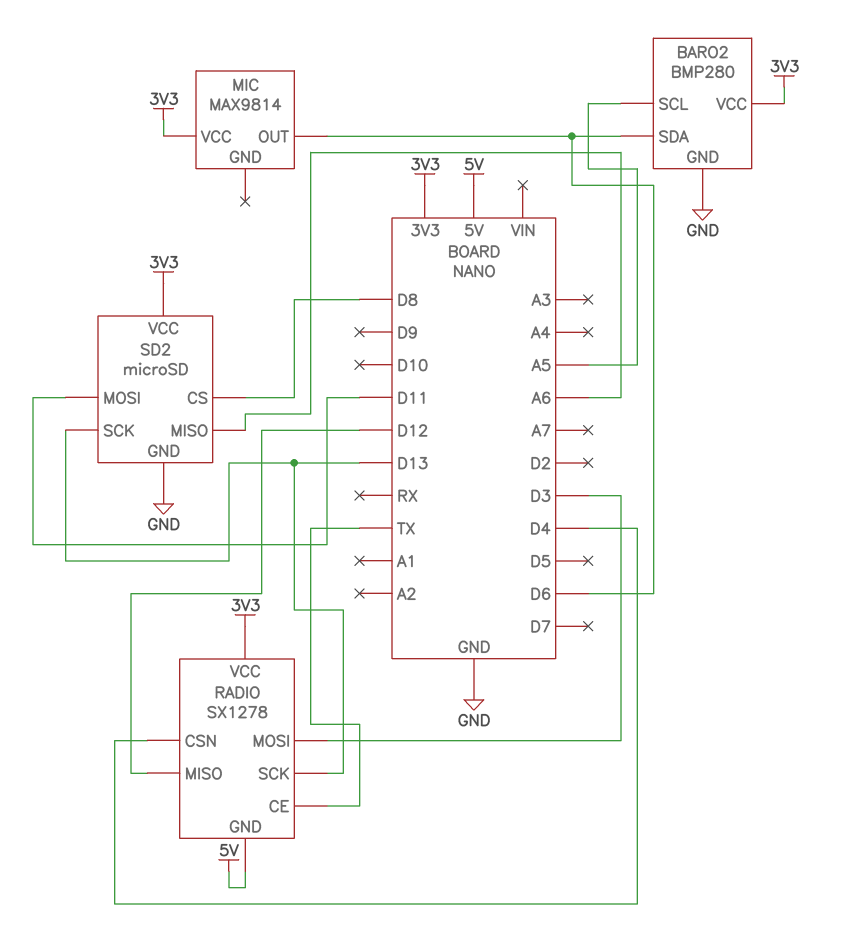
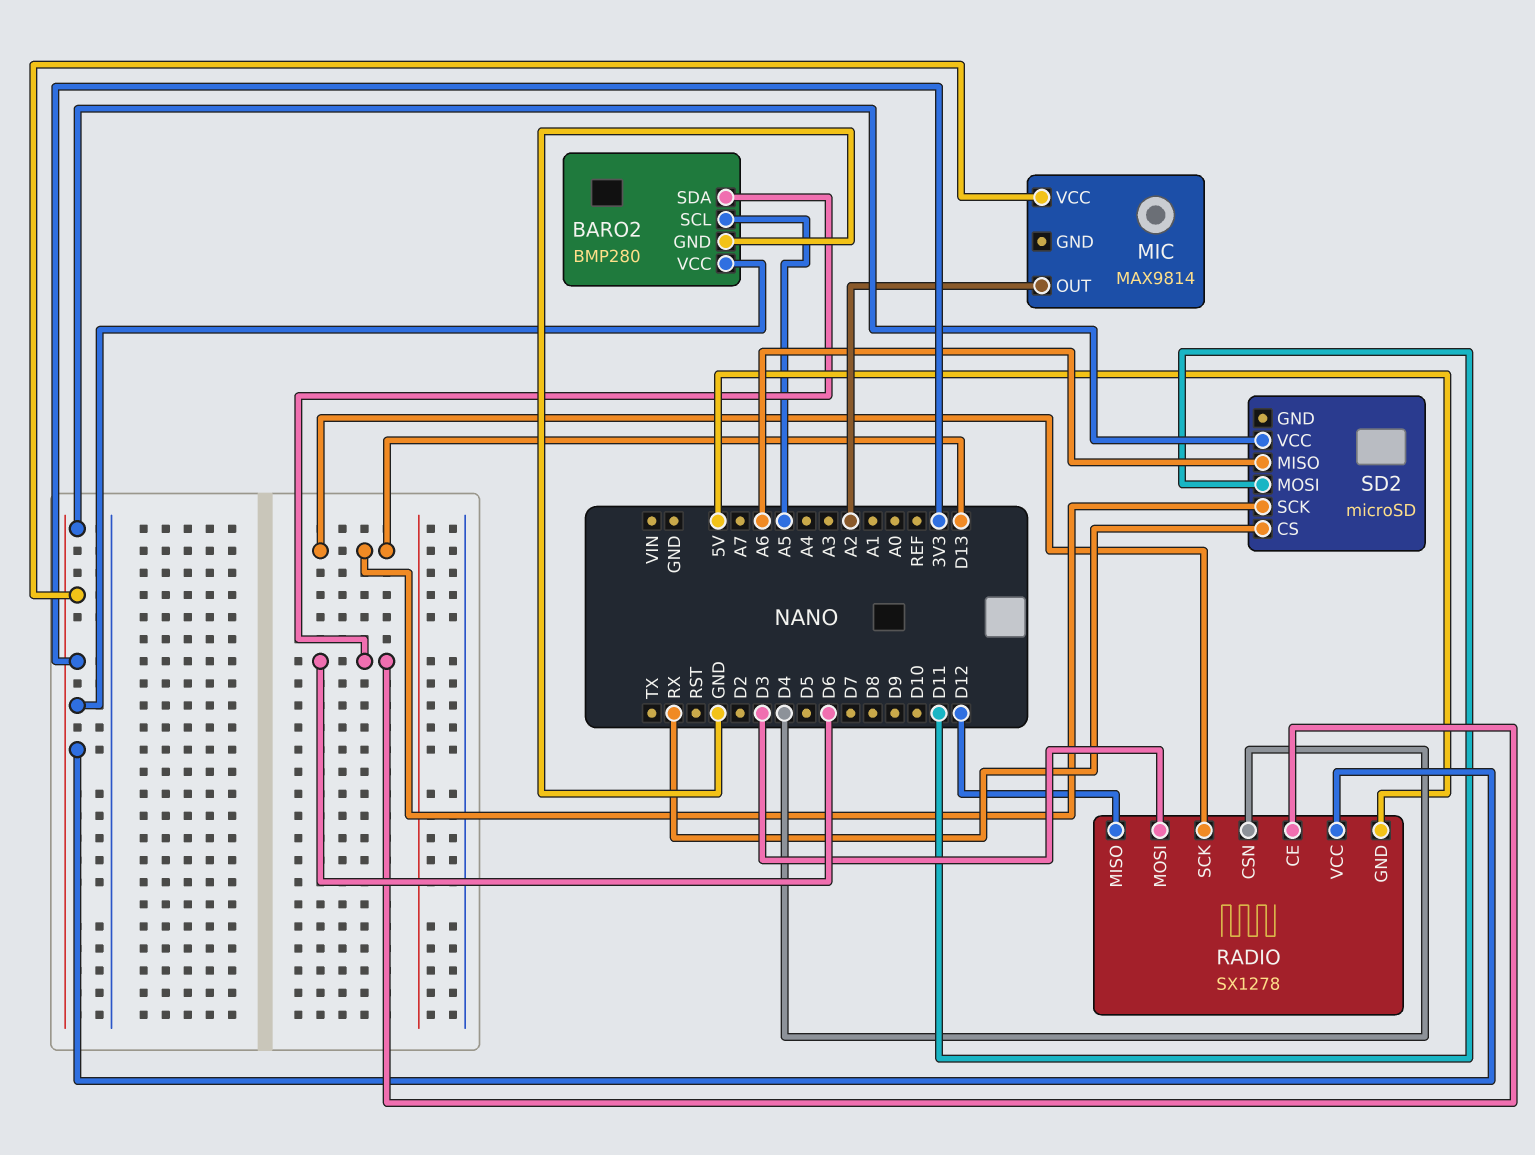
MIC pin OUT: D6 -> A2
RADIO pin CE: TX -> D6
SD2 pin CS: D8 -> RX
SD2 pin GND: GND -> none

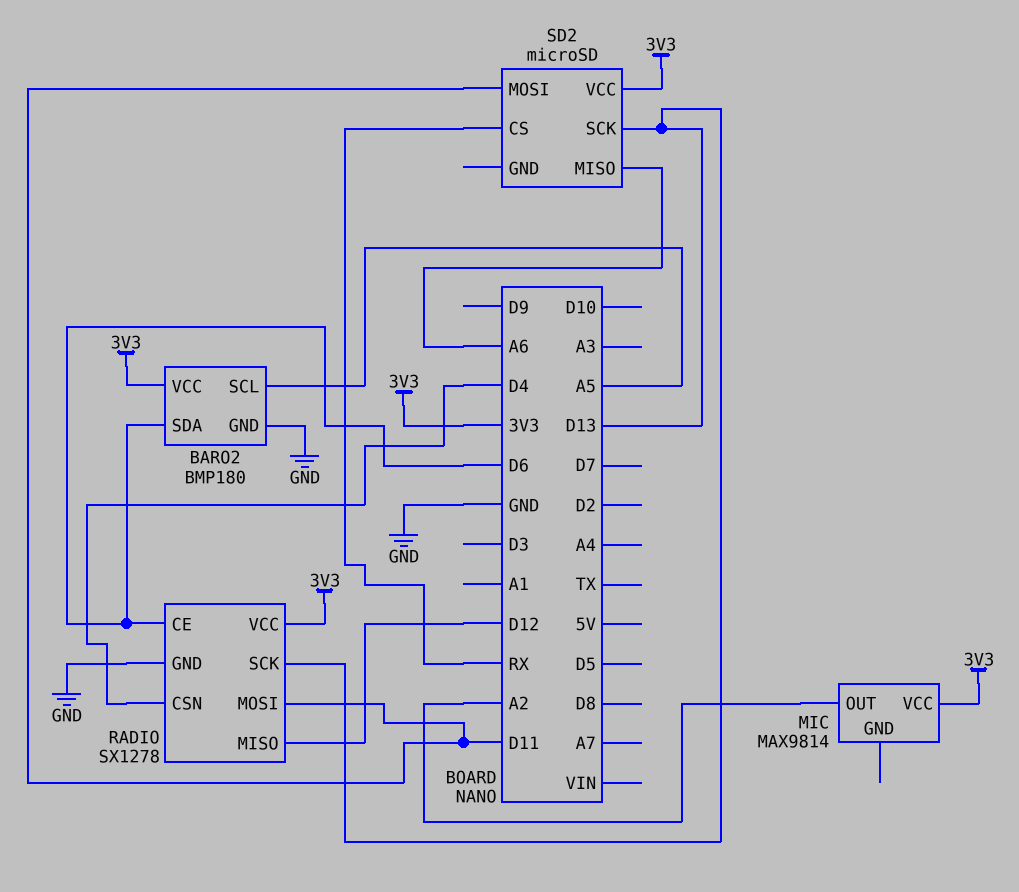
BARO2: BMP280 -> BMP180
RADIO pin GND: 5V -> GND
RADIO pin MOSI: D3 -> D11

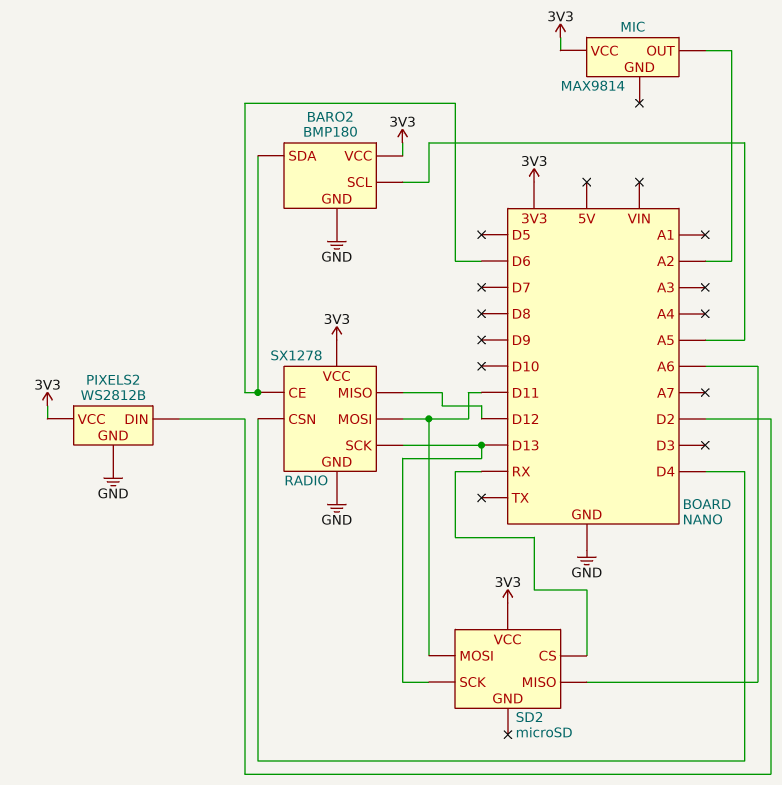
PIXELS2: none -> WS2812B
PIXELS2 pin DIN: none -> D2
PIXELS2 pin GND: none -> GND
PIXELS2 pin VCC: none -> 3V3

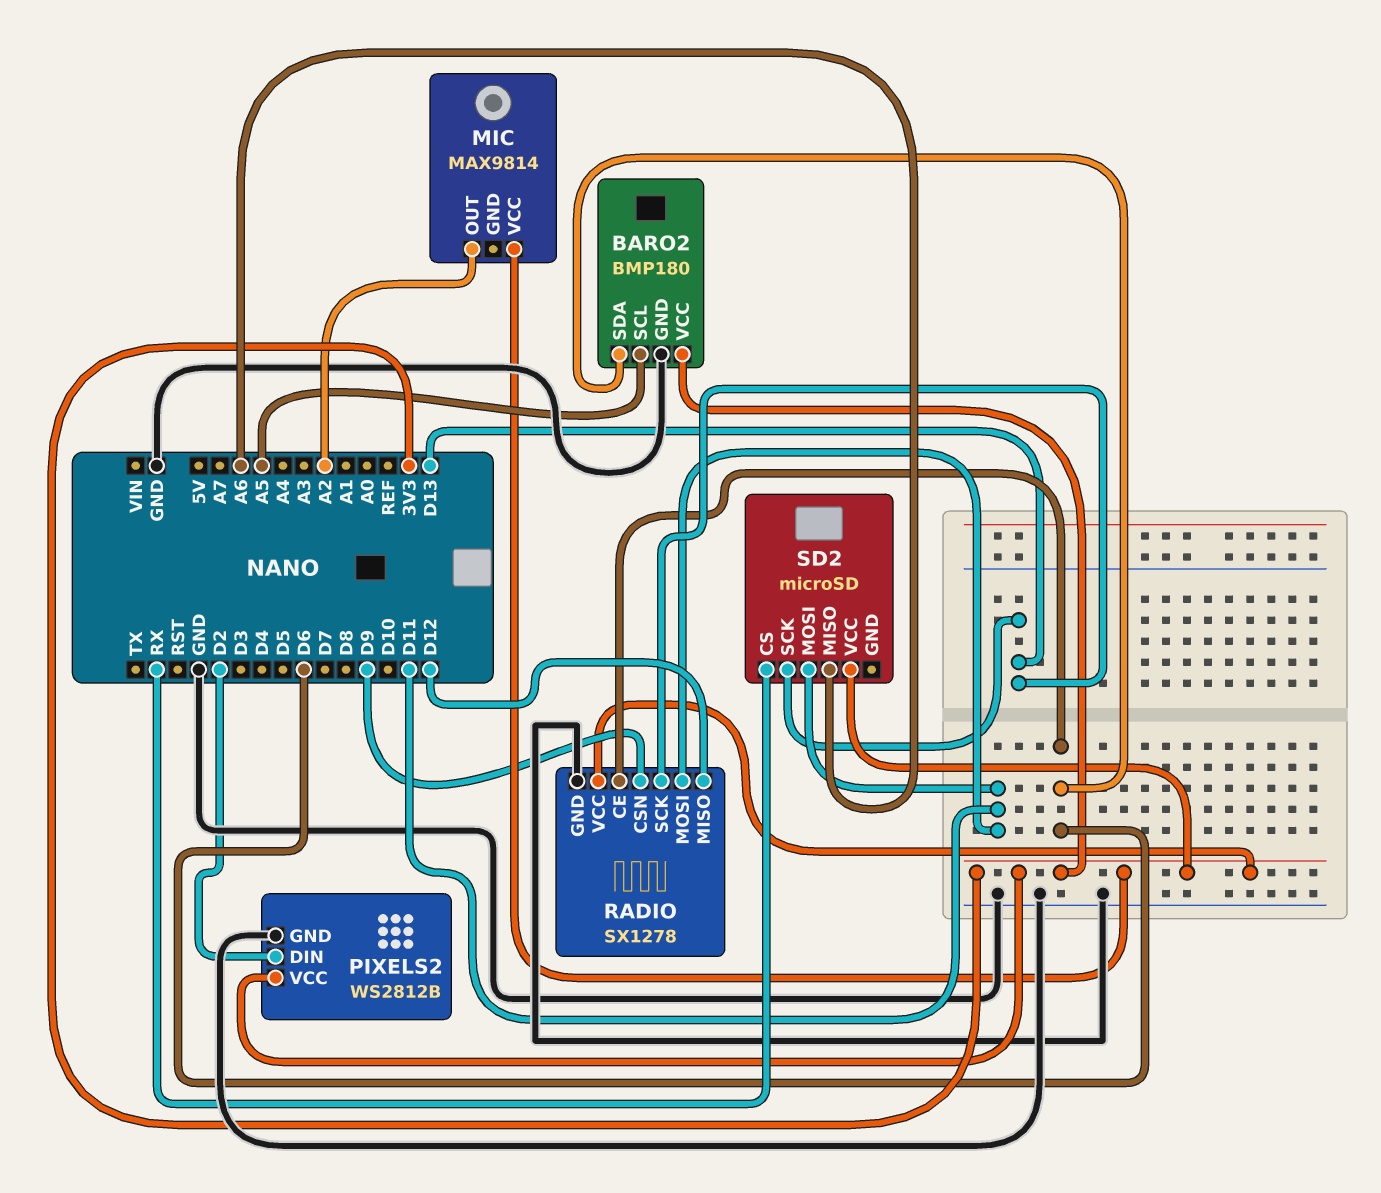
RADIO pin CSN: D4 -> D9

